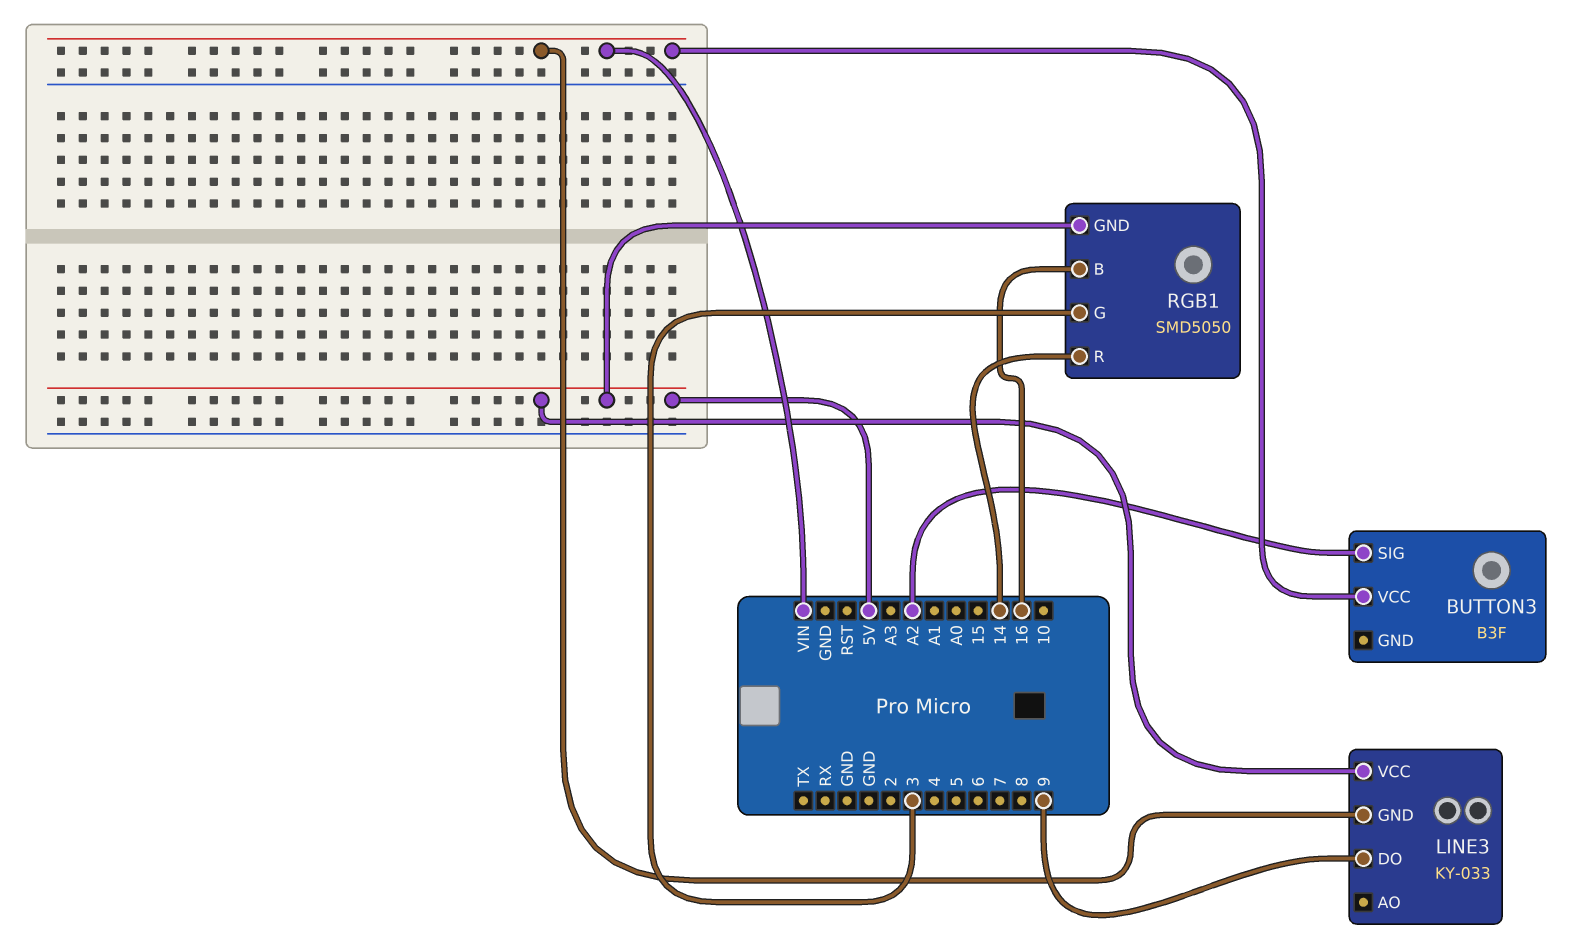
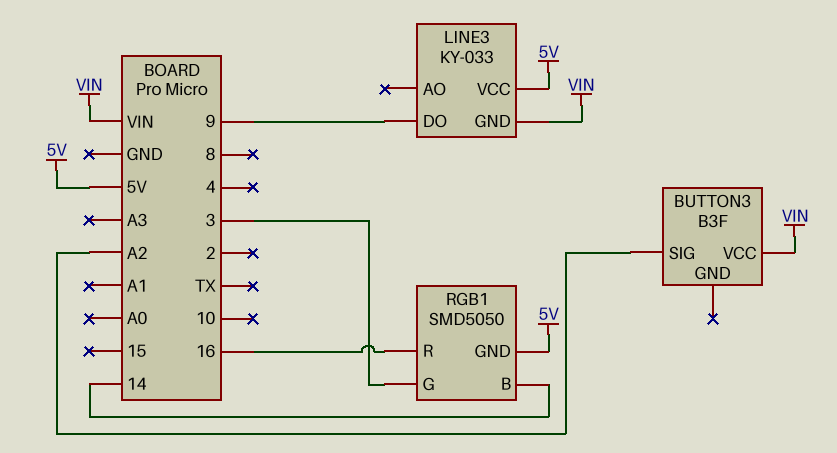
RGB1 pin B: 16 -> 14
RGB1 pin R: 14 -> 16

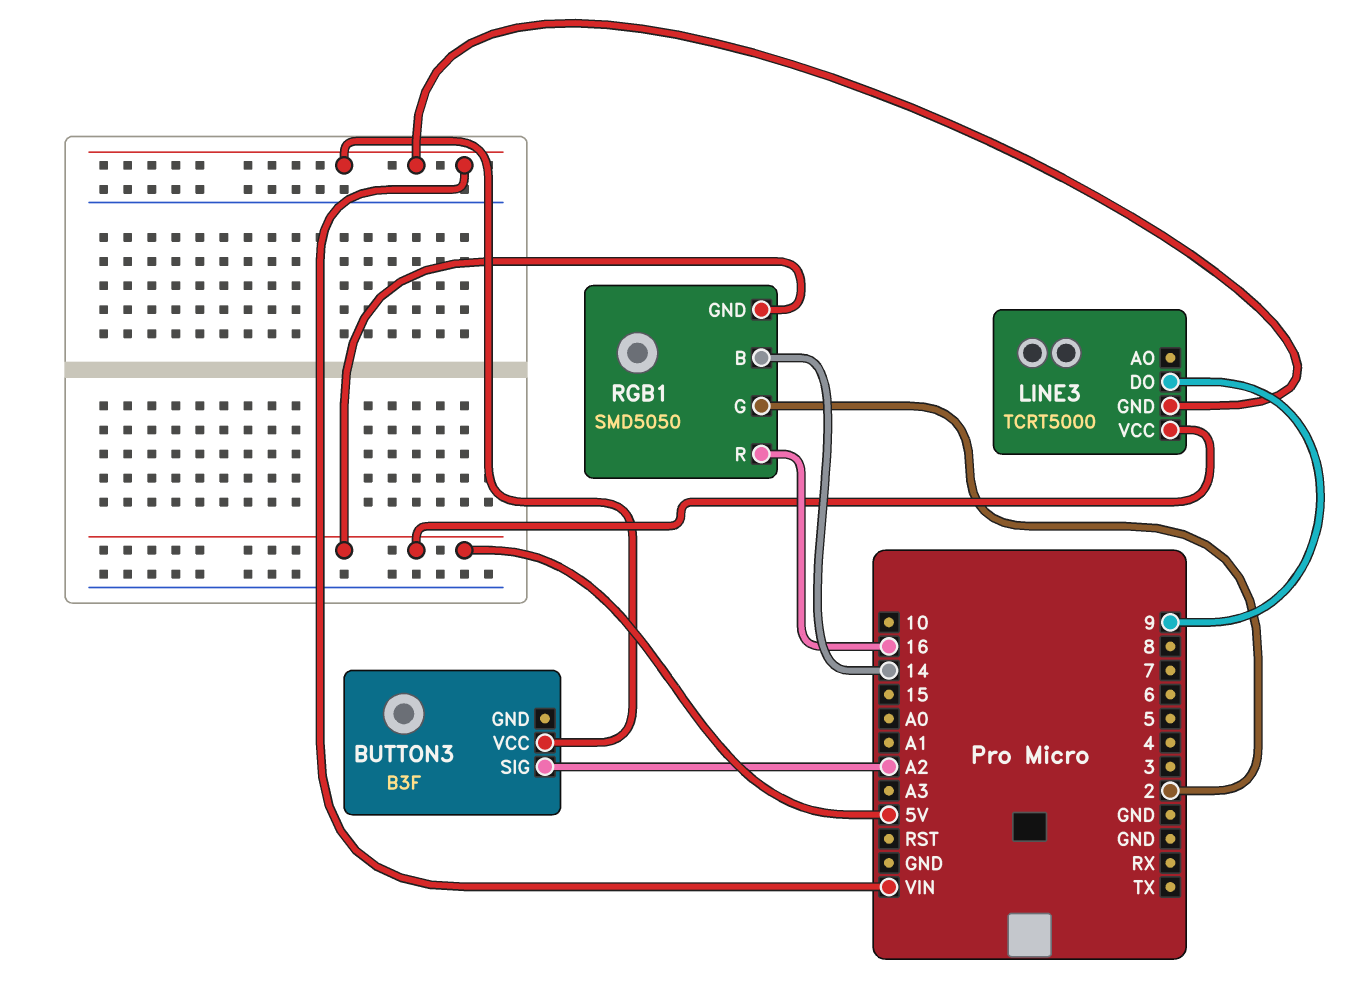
LINE3: KY-033 -> TCRT5000
RGB1 pin G: 3 -> 2

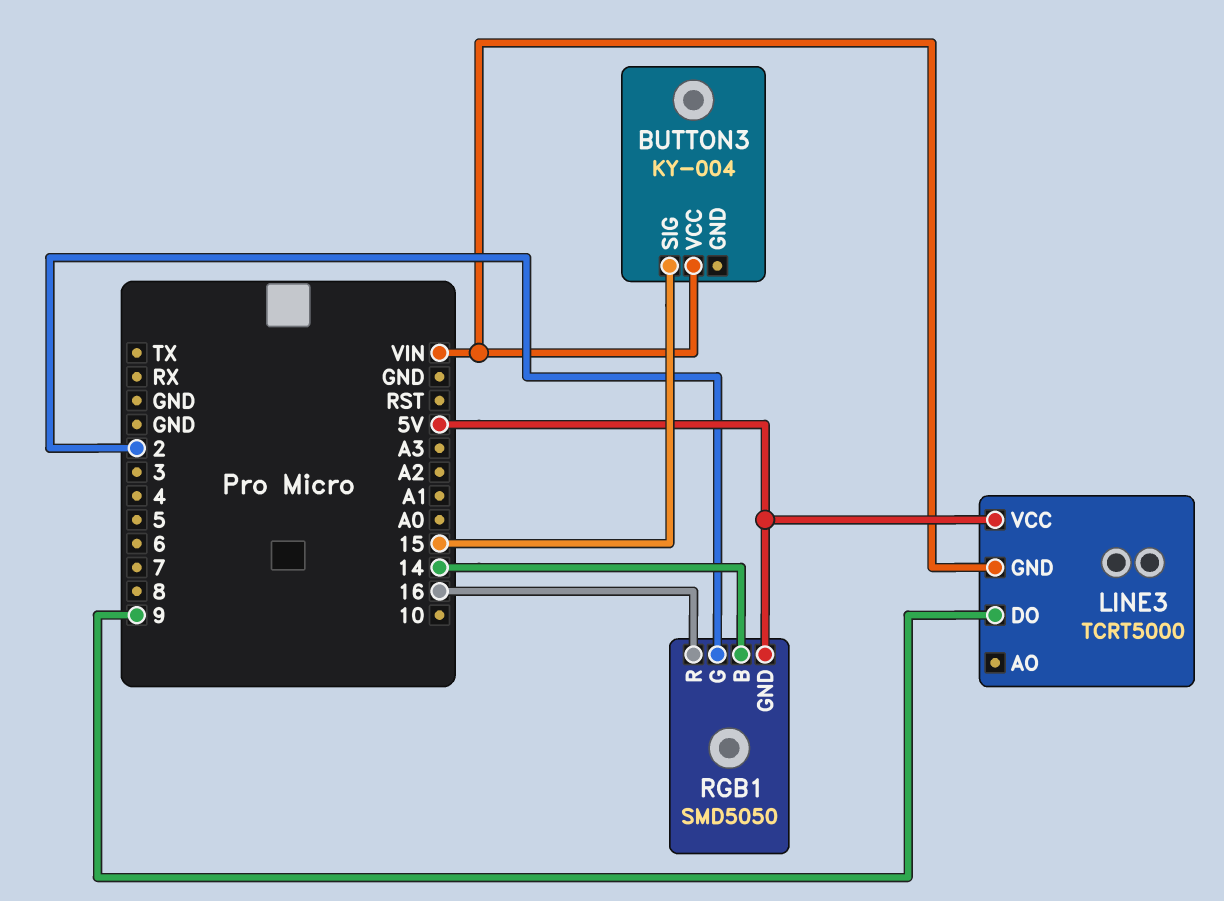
BUTTON3: B3F -> KY-004
BUTTON3 pin SIG: A2 -> 15

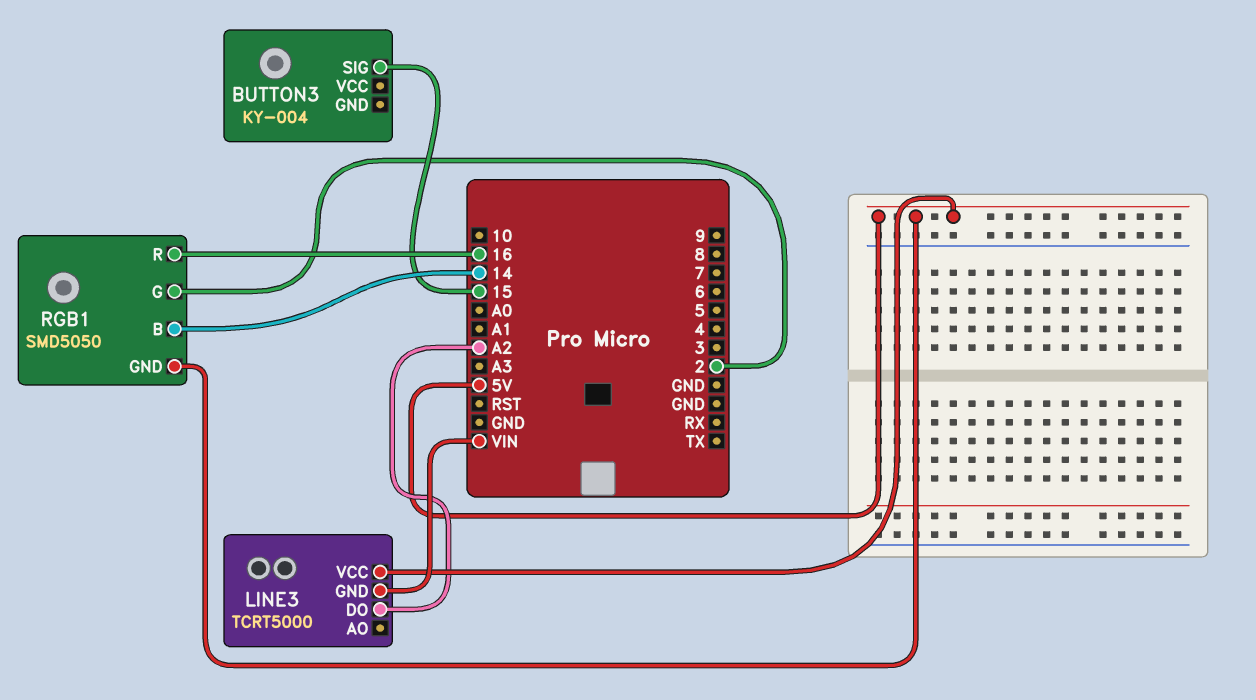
BUTTON3 pin VCC: VIN -> none
LINE3 pin DO: 9 -> A2

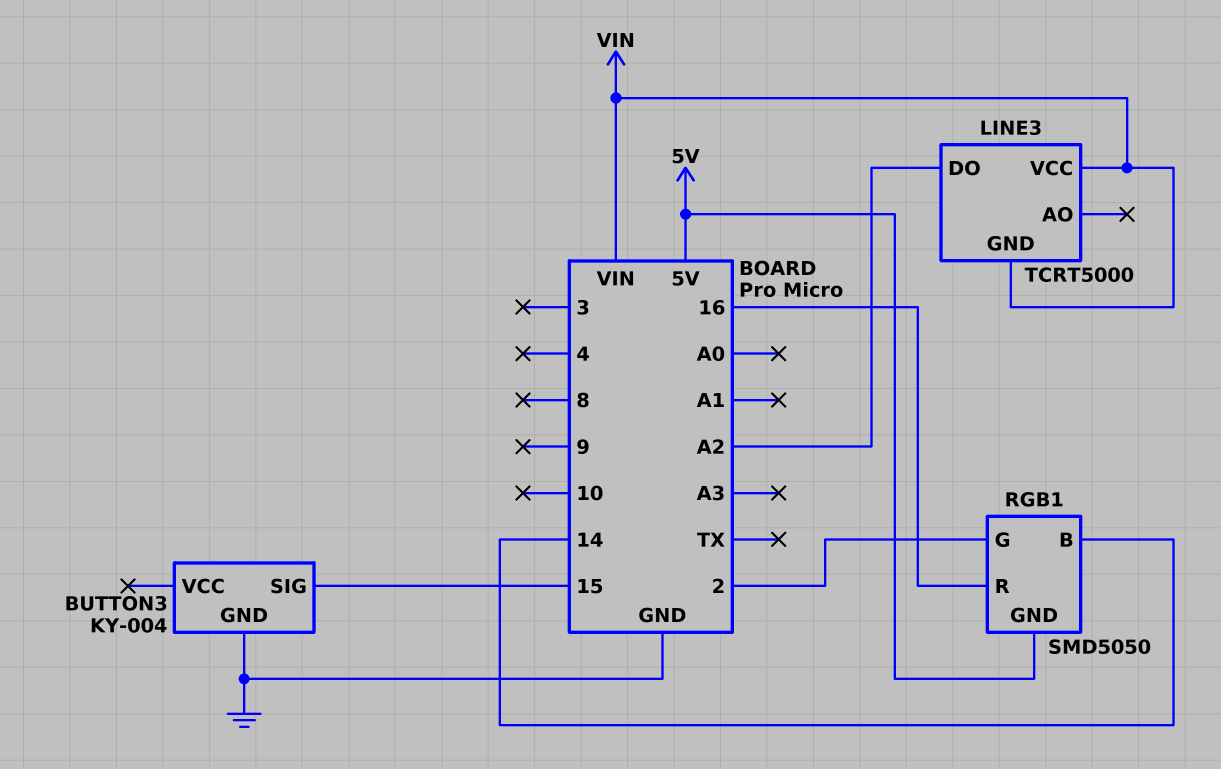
BUTTON3 pin GND: none -> GND
LINE3 pin VCC: 5V -> VIN

